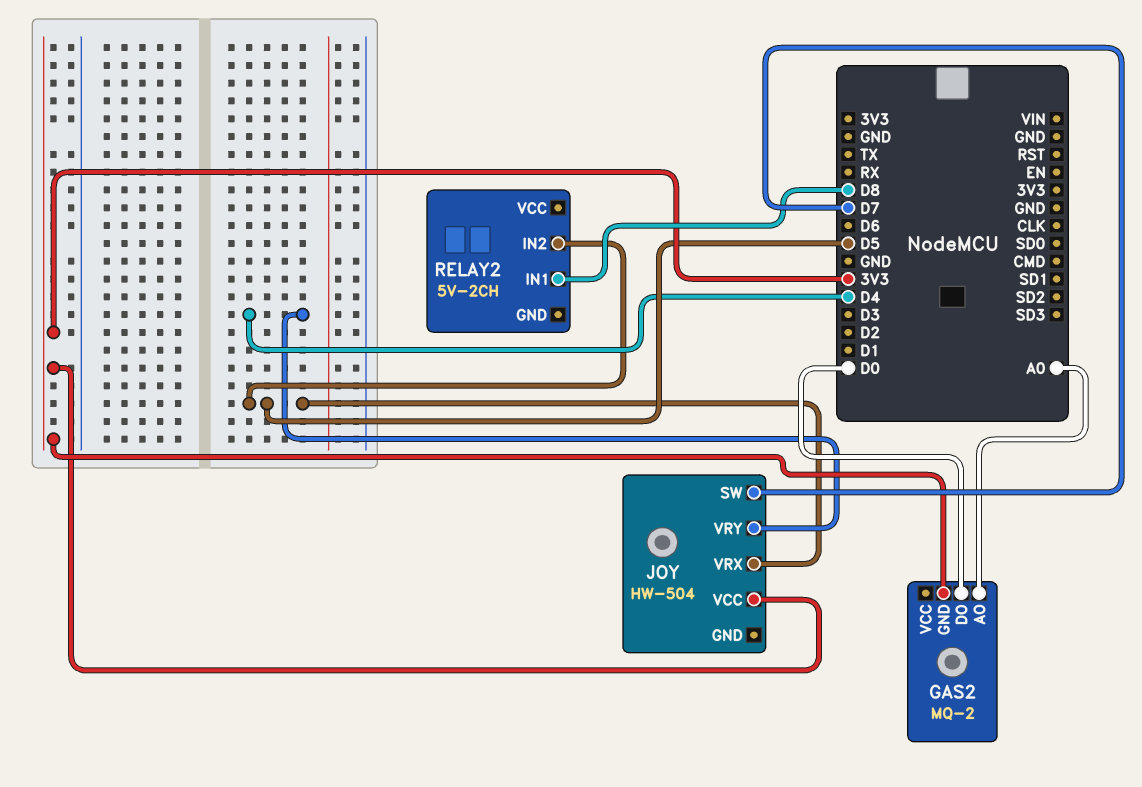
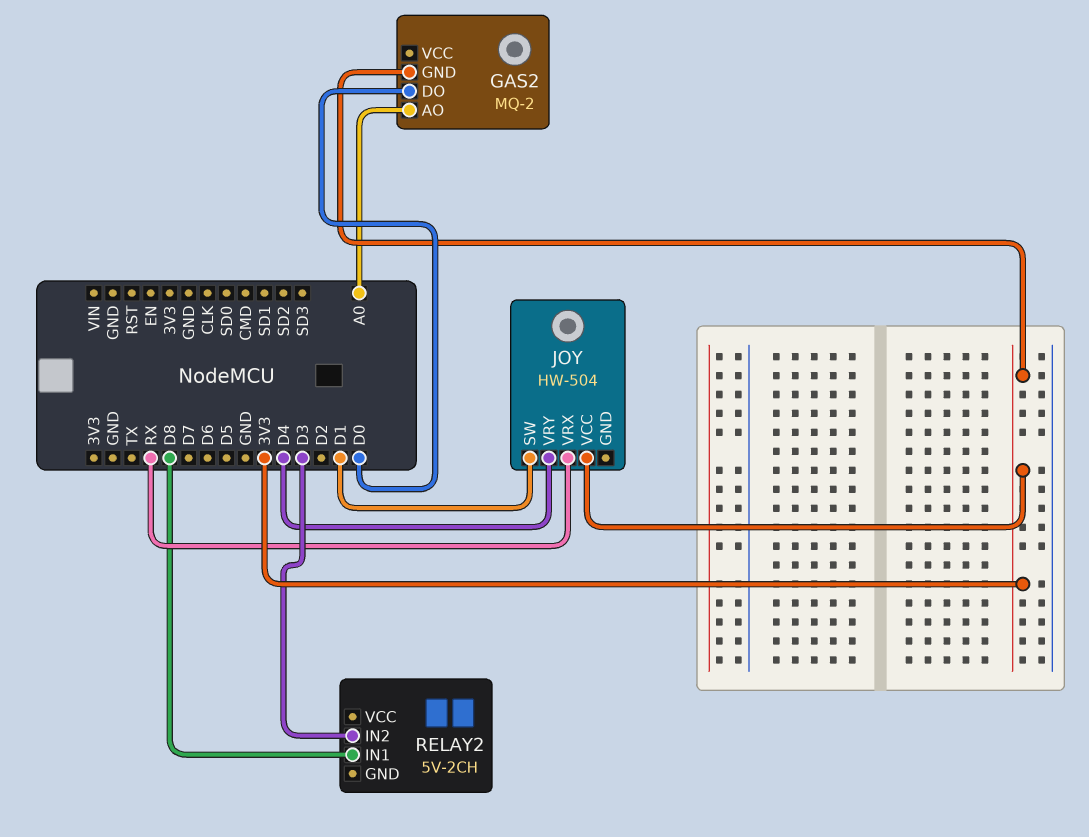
JOY pin SW: D7 -> D1
JOY pin VRX: D5 -> RX
RELAY2 pin IN2: D5 -> D3

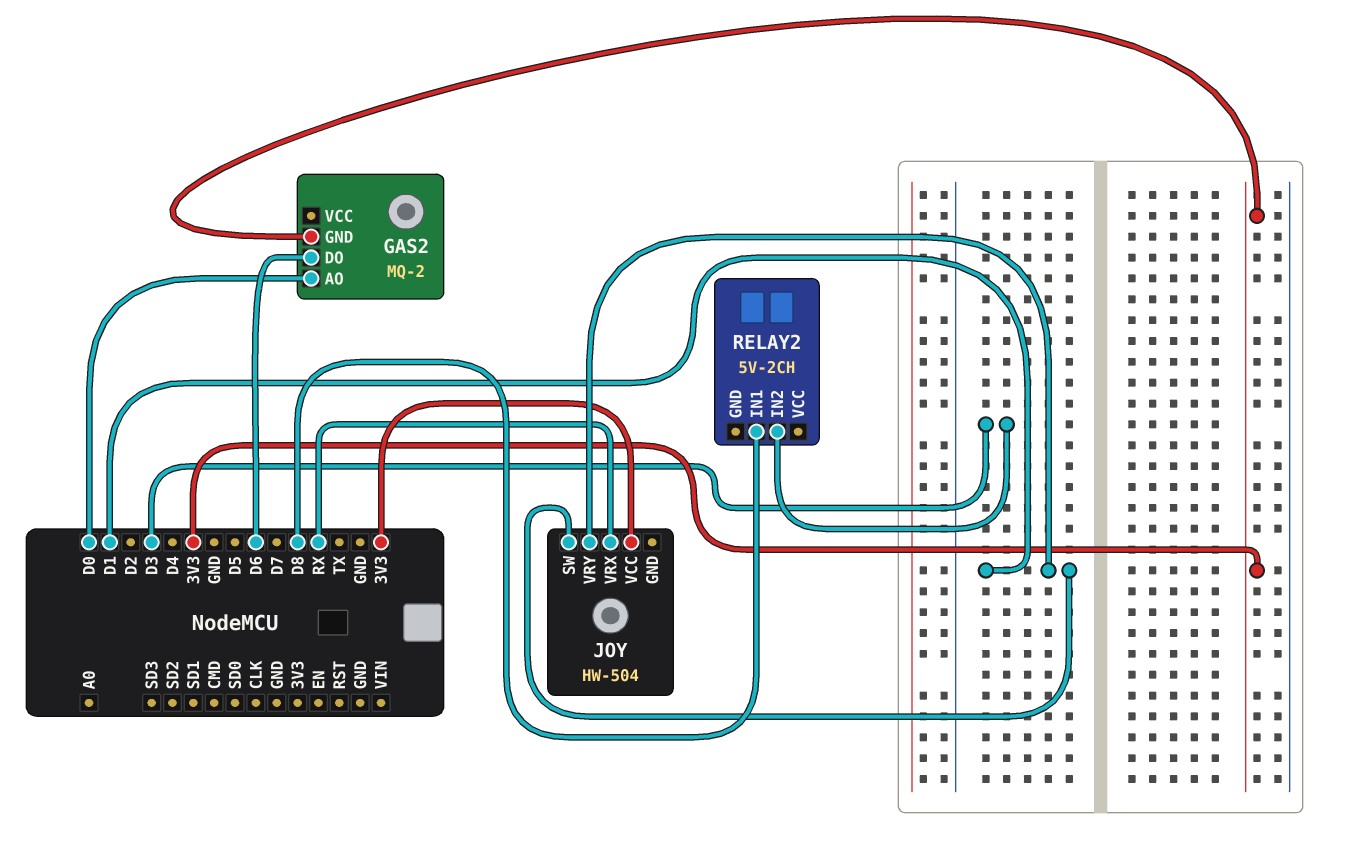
GAS2 pin AO: A0 -> D0
GAS2 pin DO: D0 -> D6
JOY pin VRY: D4 -> D1

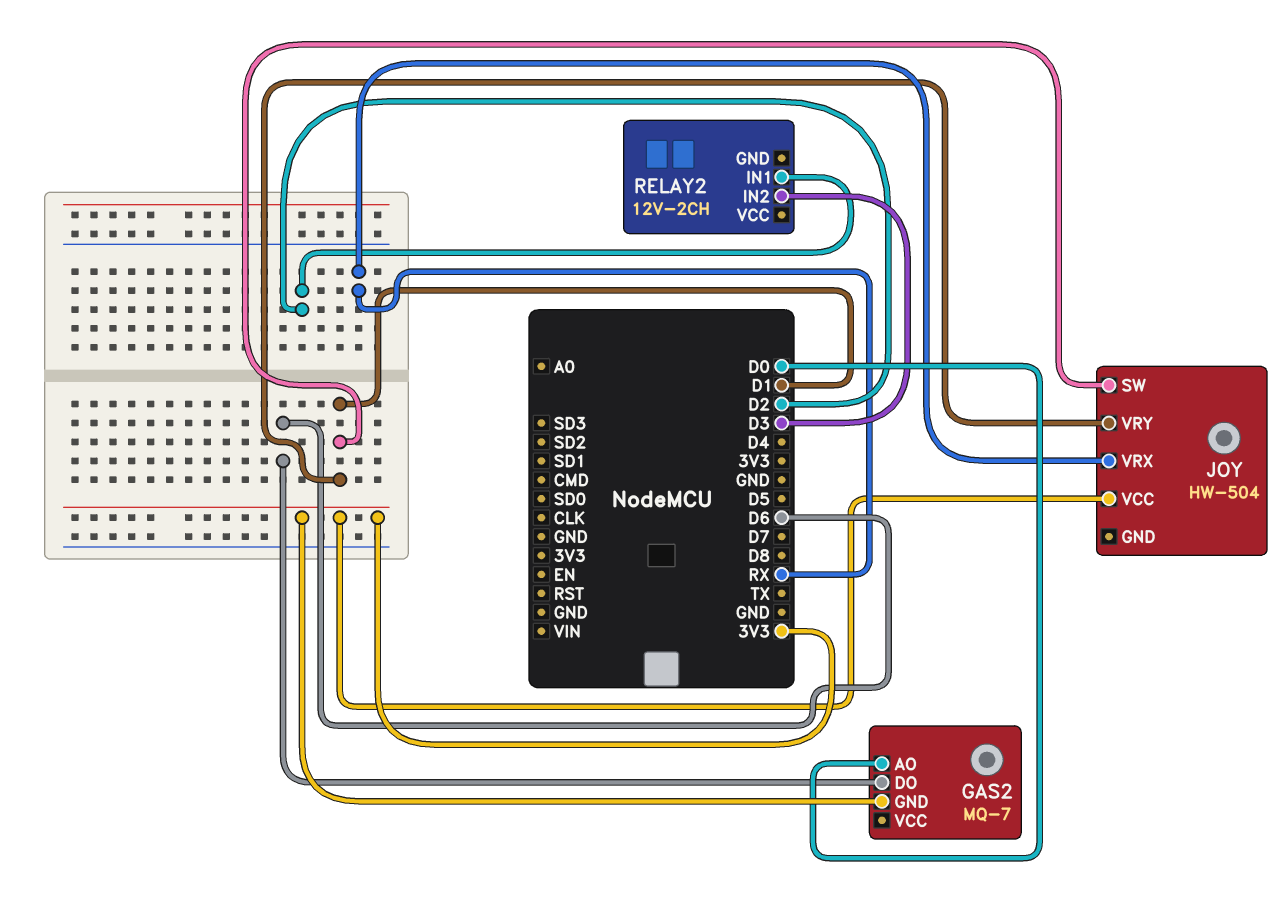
GAS2: MQ-2 -> MQ-7
RELAY2: 5V-2CH -> 12V-2CH
RELAY2 pin IN1: D8 -> D2

